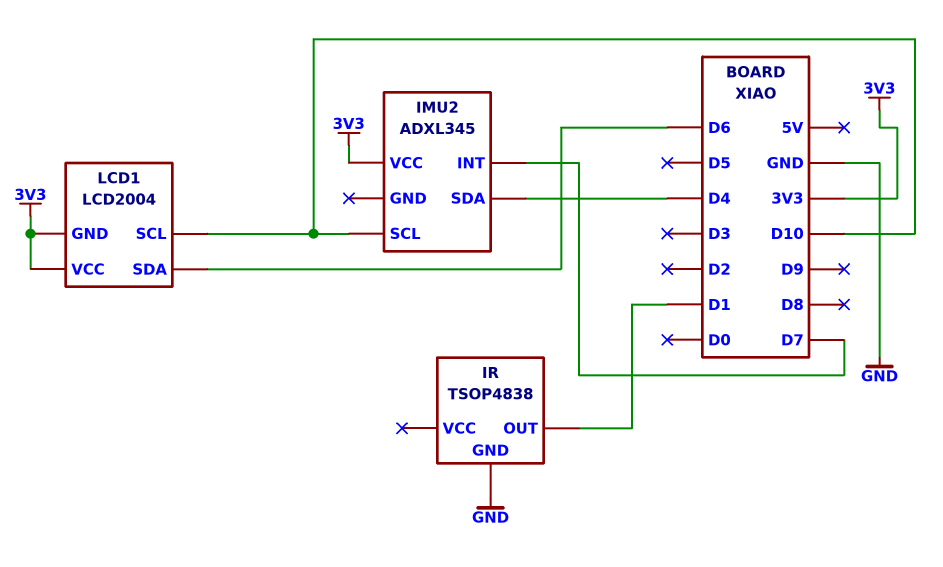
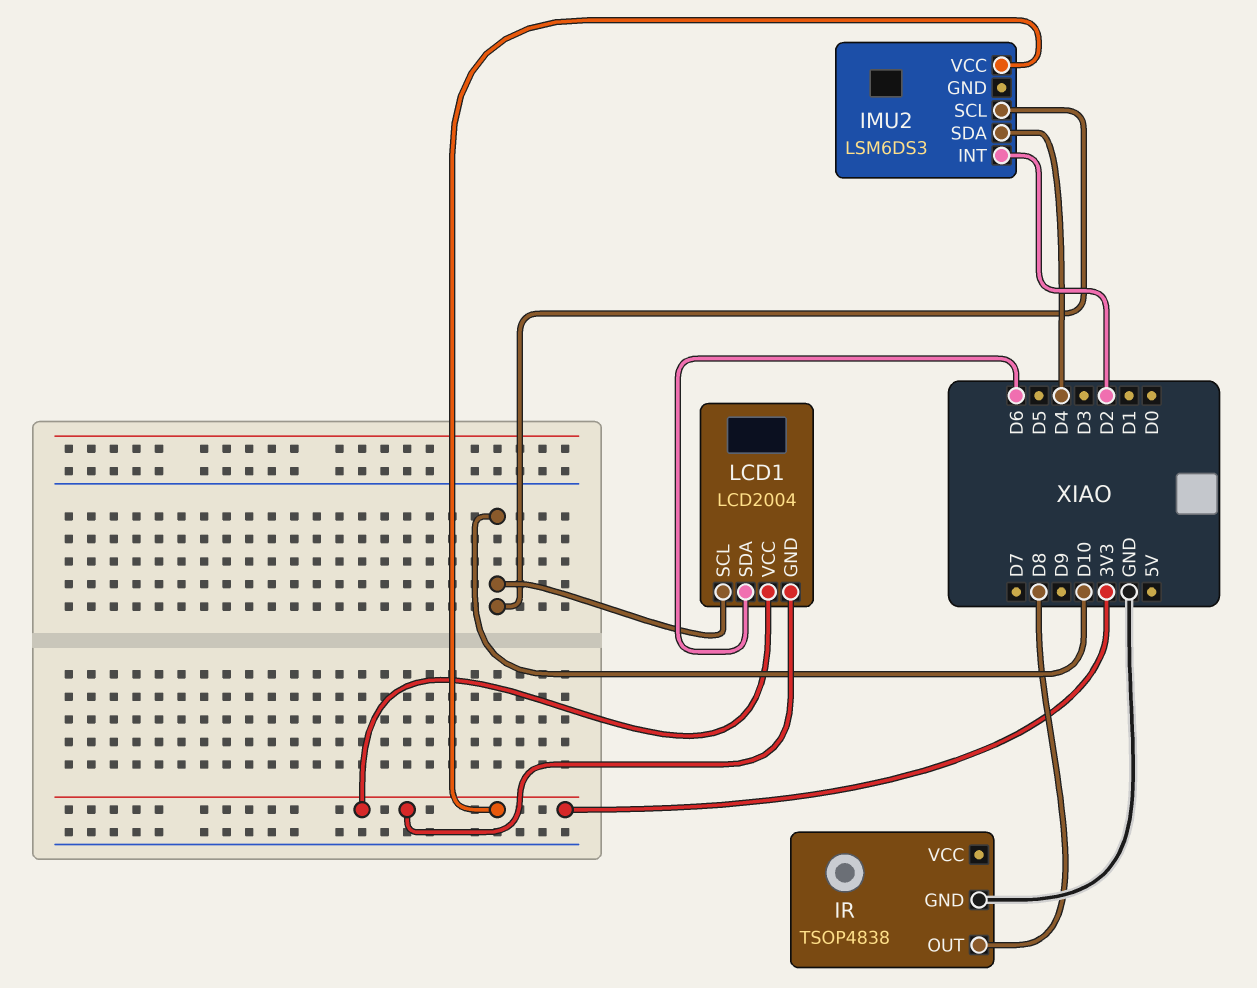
IMU2: ADXL345 -> LSM6DS3
IMU2 pin INT: D7 -> D2
IR pin OUT: D1 -> D8

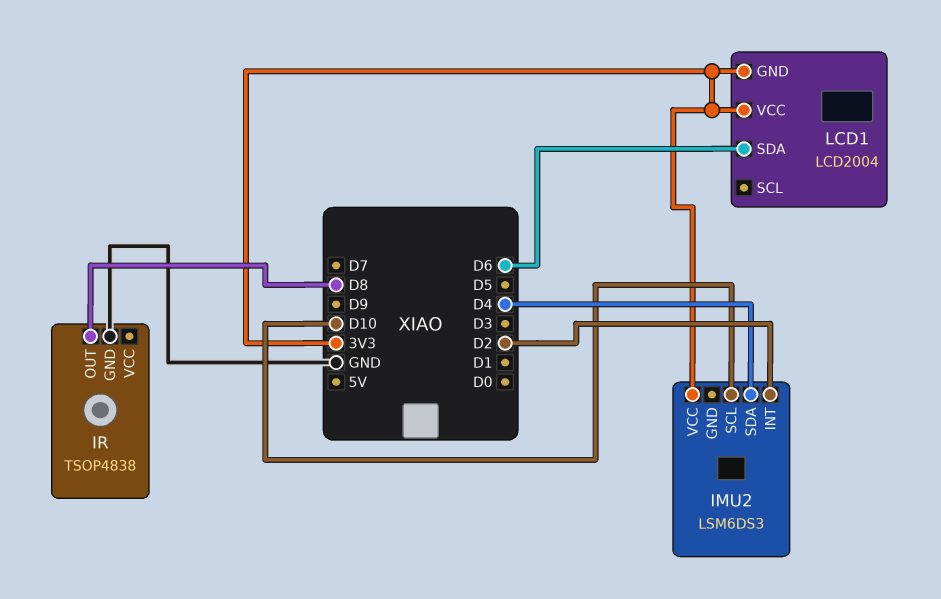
LCD1 pin SCL: D10 -> none

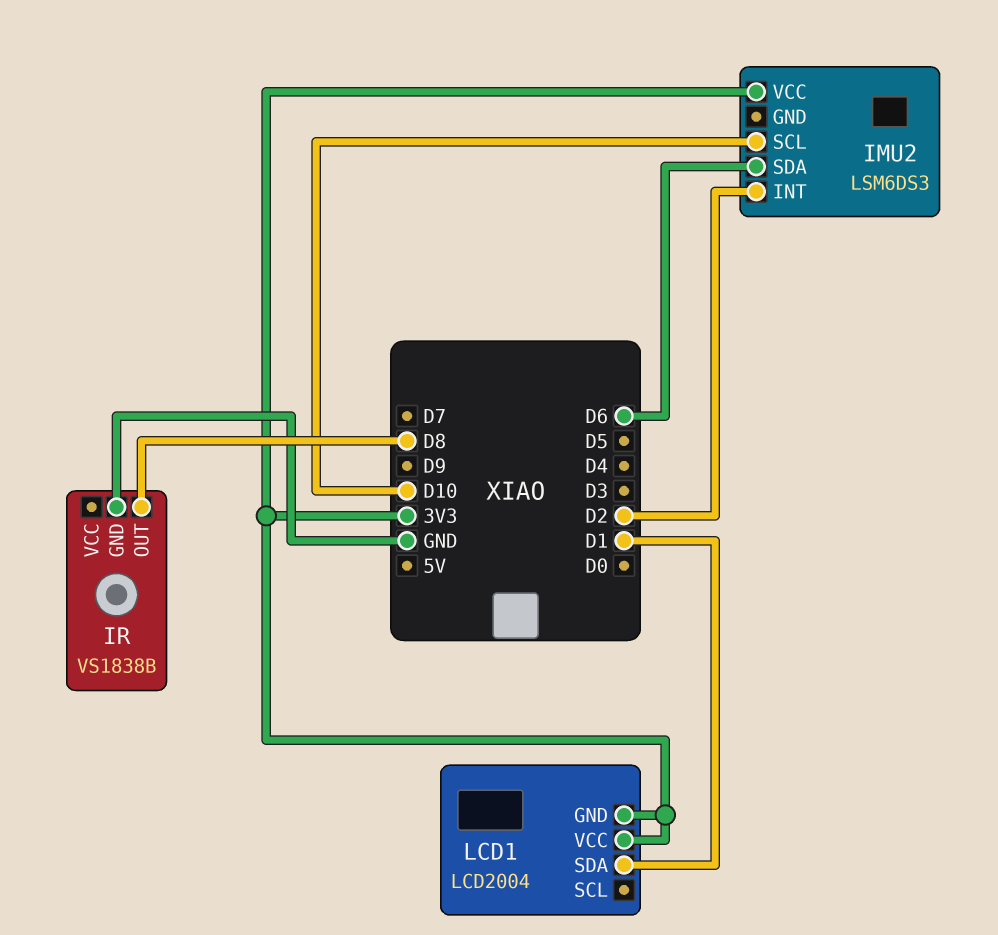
IMU2 pin SDA: D4 -> D6
IR: TSOP4838 -> VS1838B
LCD1 pin SDA: D6 -> D1

